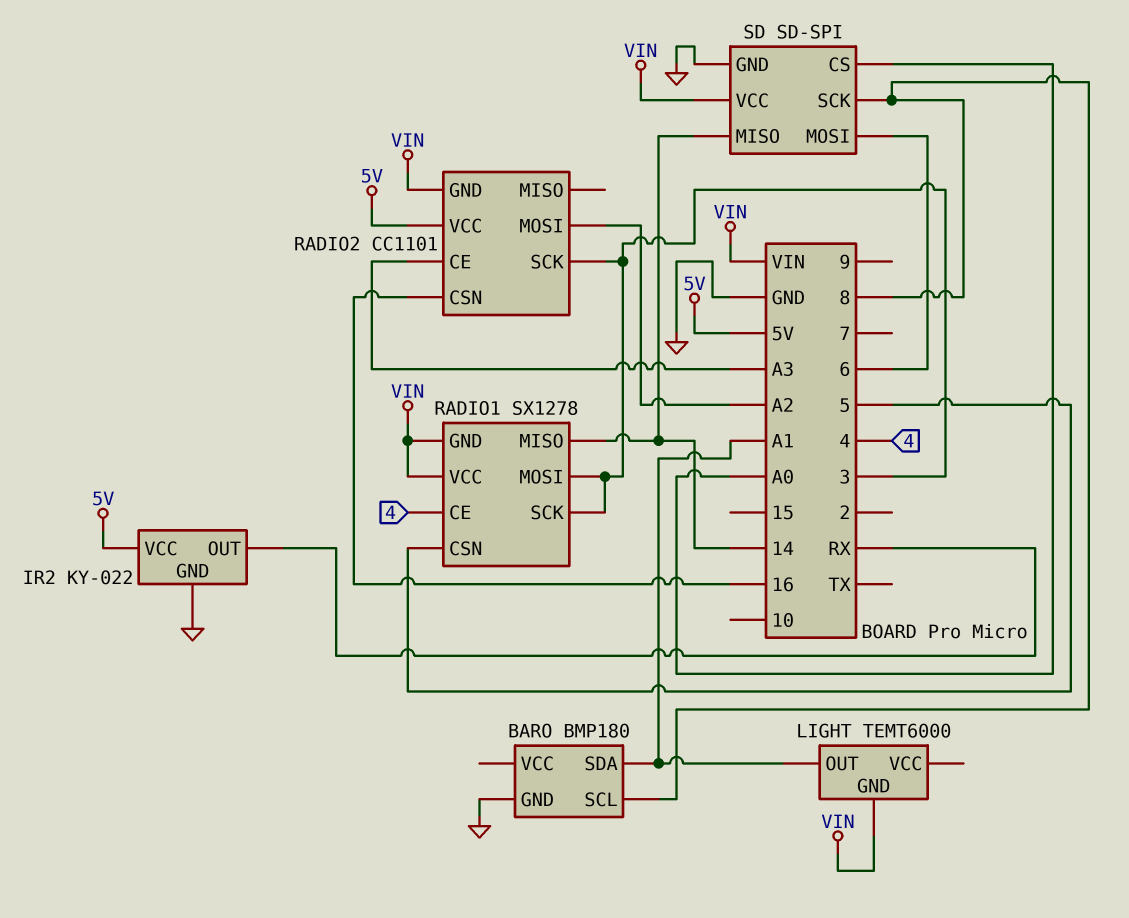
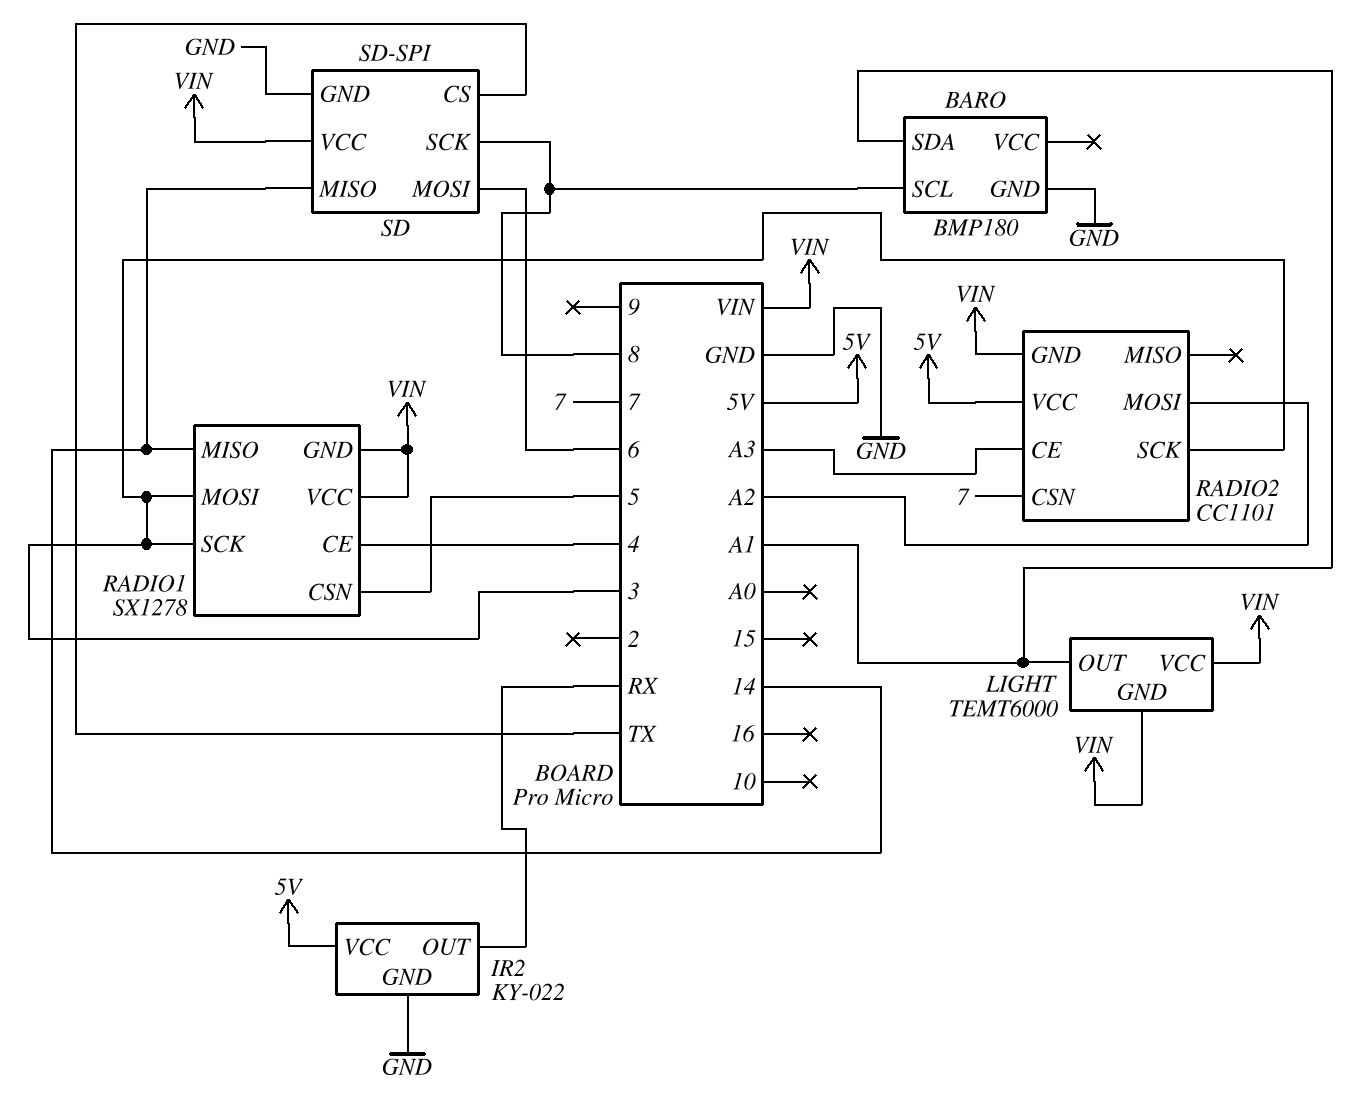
LIGHT pin VCC: none -> VIN
RADIO2 pin CSN: 16 -> 7
SD pin CS: A0 -> TX

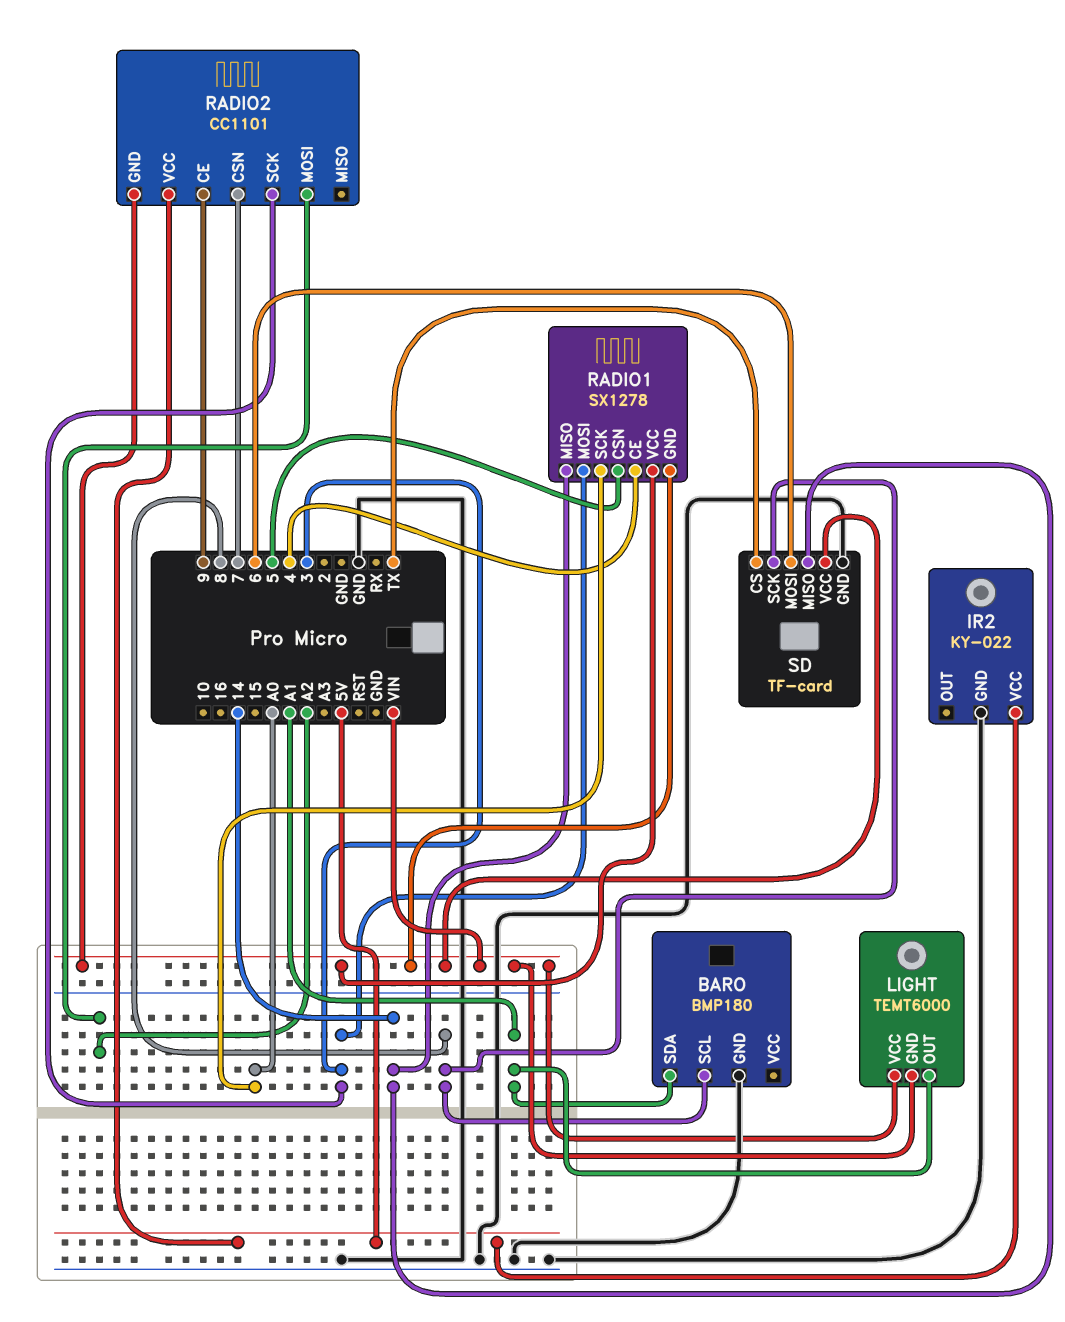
IR2 pin OUT: RX -> none
RADIO1 pin SCK: 3 -> A0
RADIO2 pin CE: A3 -> 9
SD: SD-SPI -> TF-card

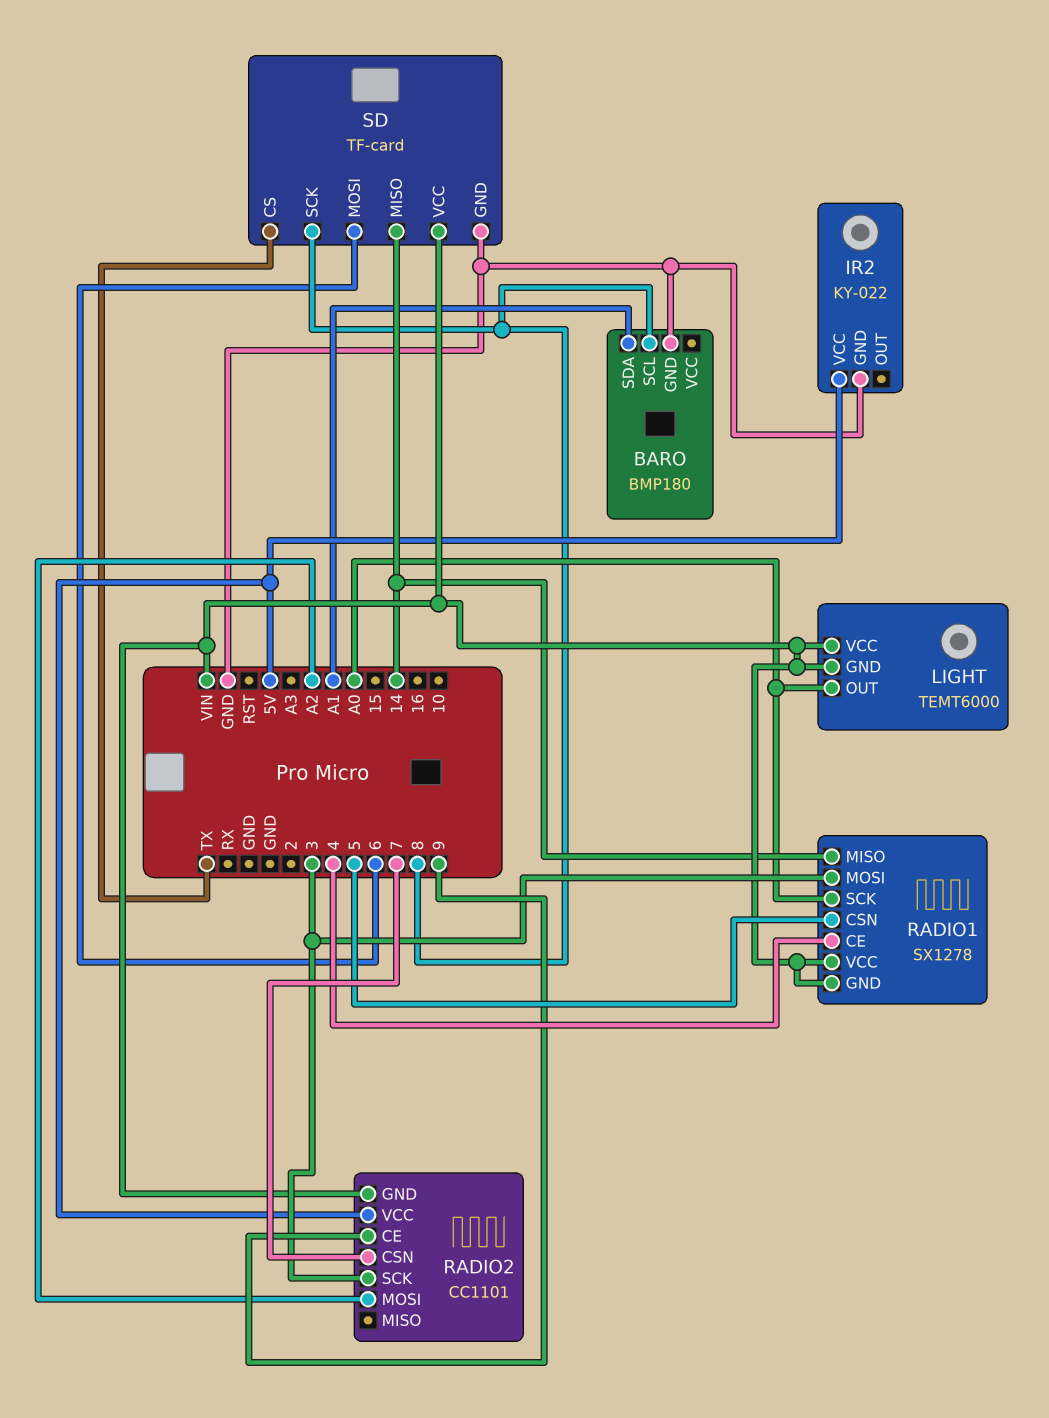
LIGHT pin OUT: A1 -> A0

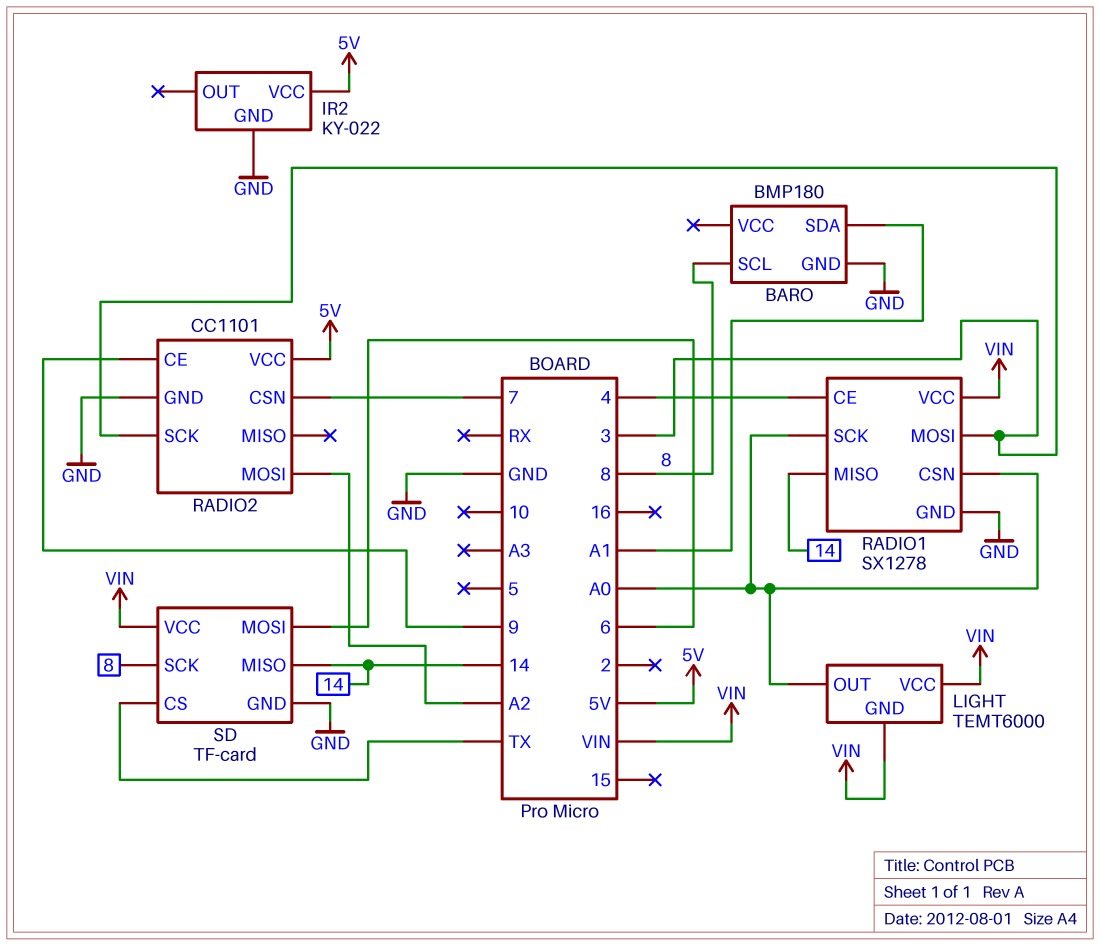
RADIO1 pin CSN: 5 -> A0
RADIO1 pin GND: VIN -> GND
RADIO2 pin GND: VIN -> GND

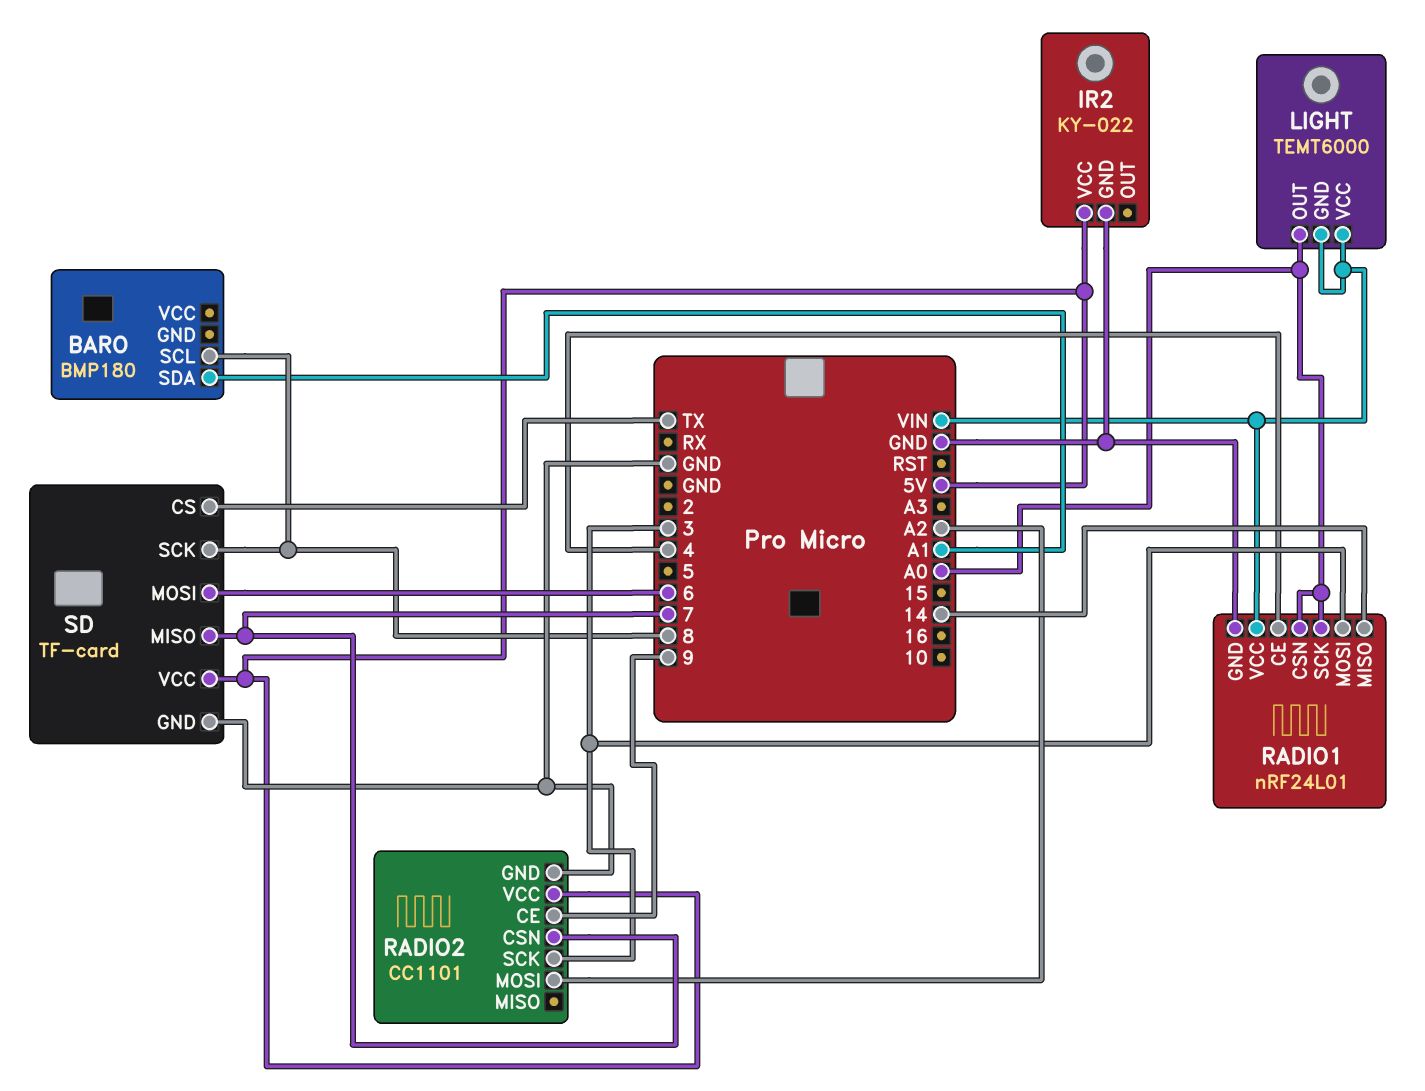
BARO pin GND: GND -> none
RADIO1: SX1278 -> nRF24L01
SD pin MISO: 14 -> 7
SD pin VCC: VIN -> 5V

